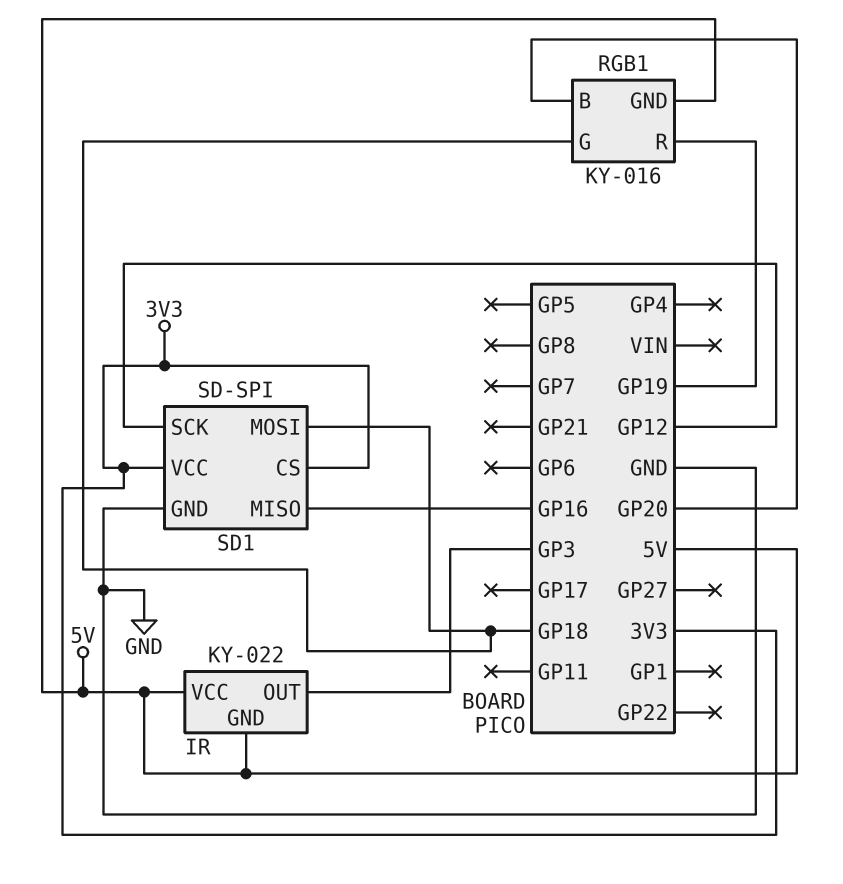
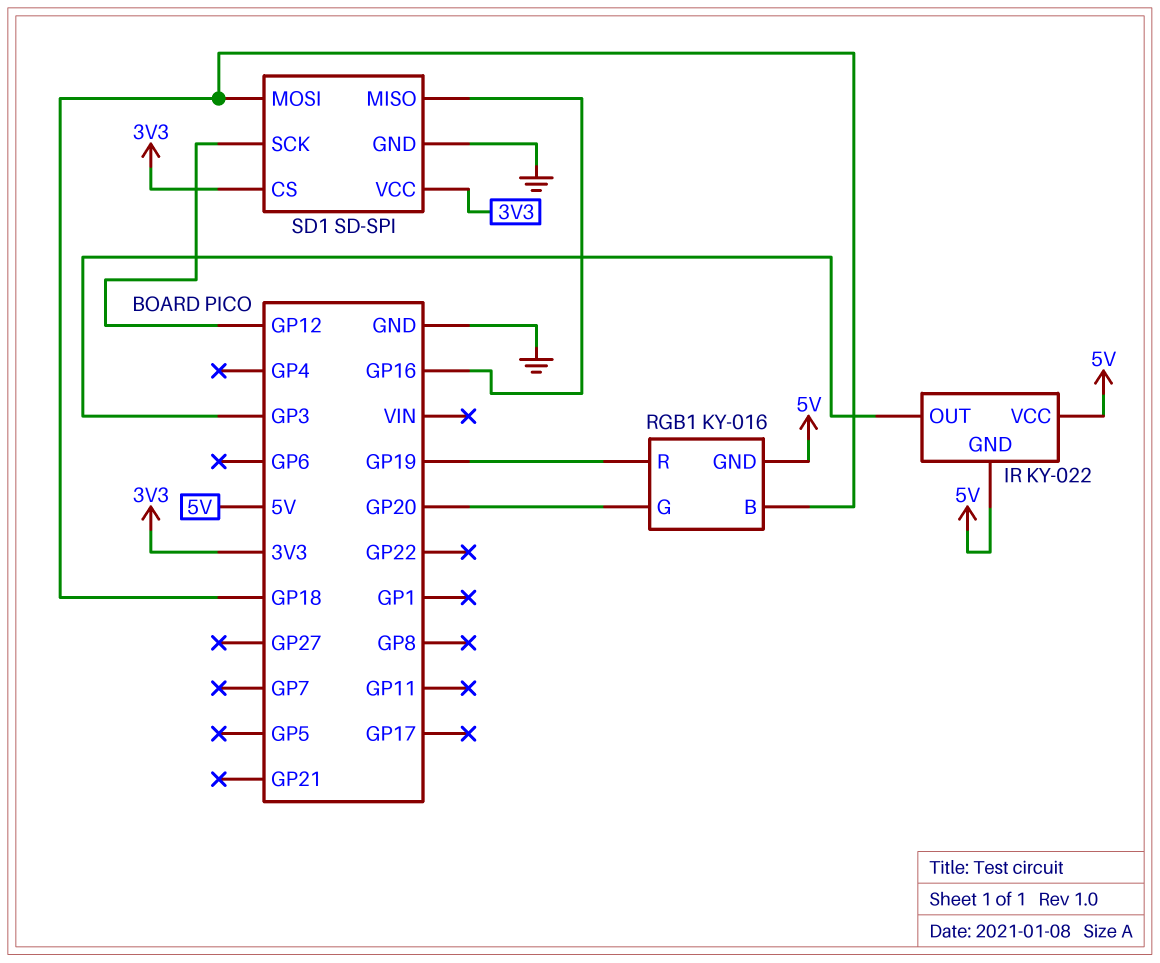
RGB1 pin B: GP20 -> GP18
RGB1 pin G: GP18 -> GP20

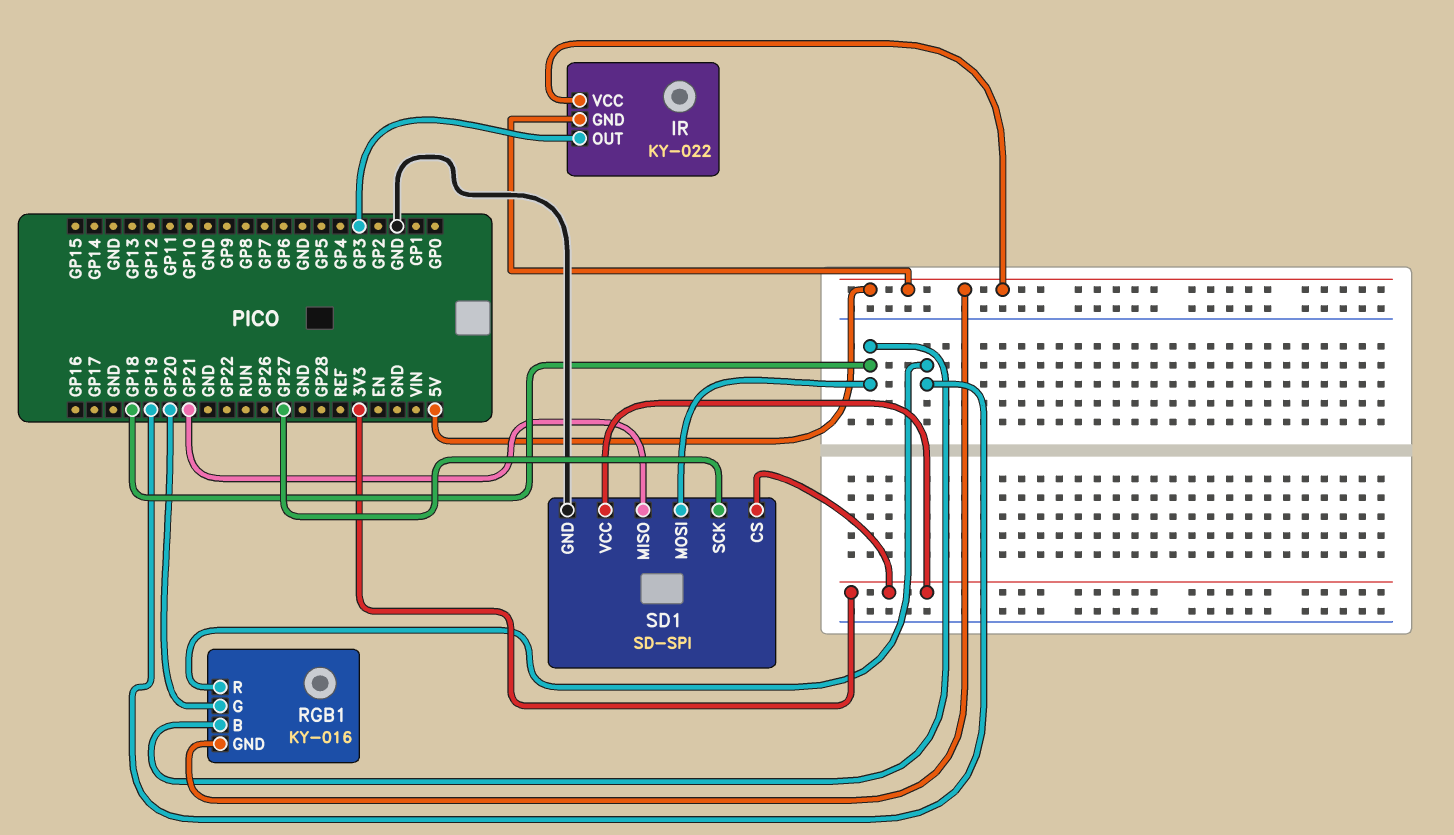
SD1 pin MISO: GP16 -> GP21
SD1 pin SCK: GP12 -> GP27

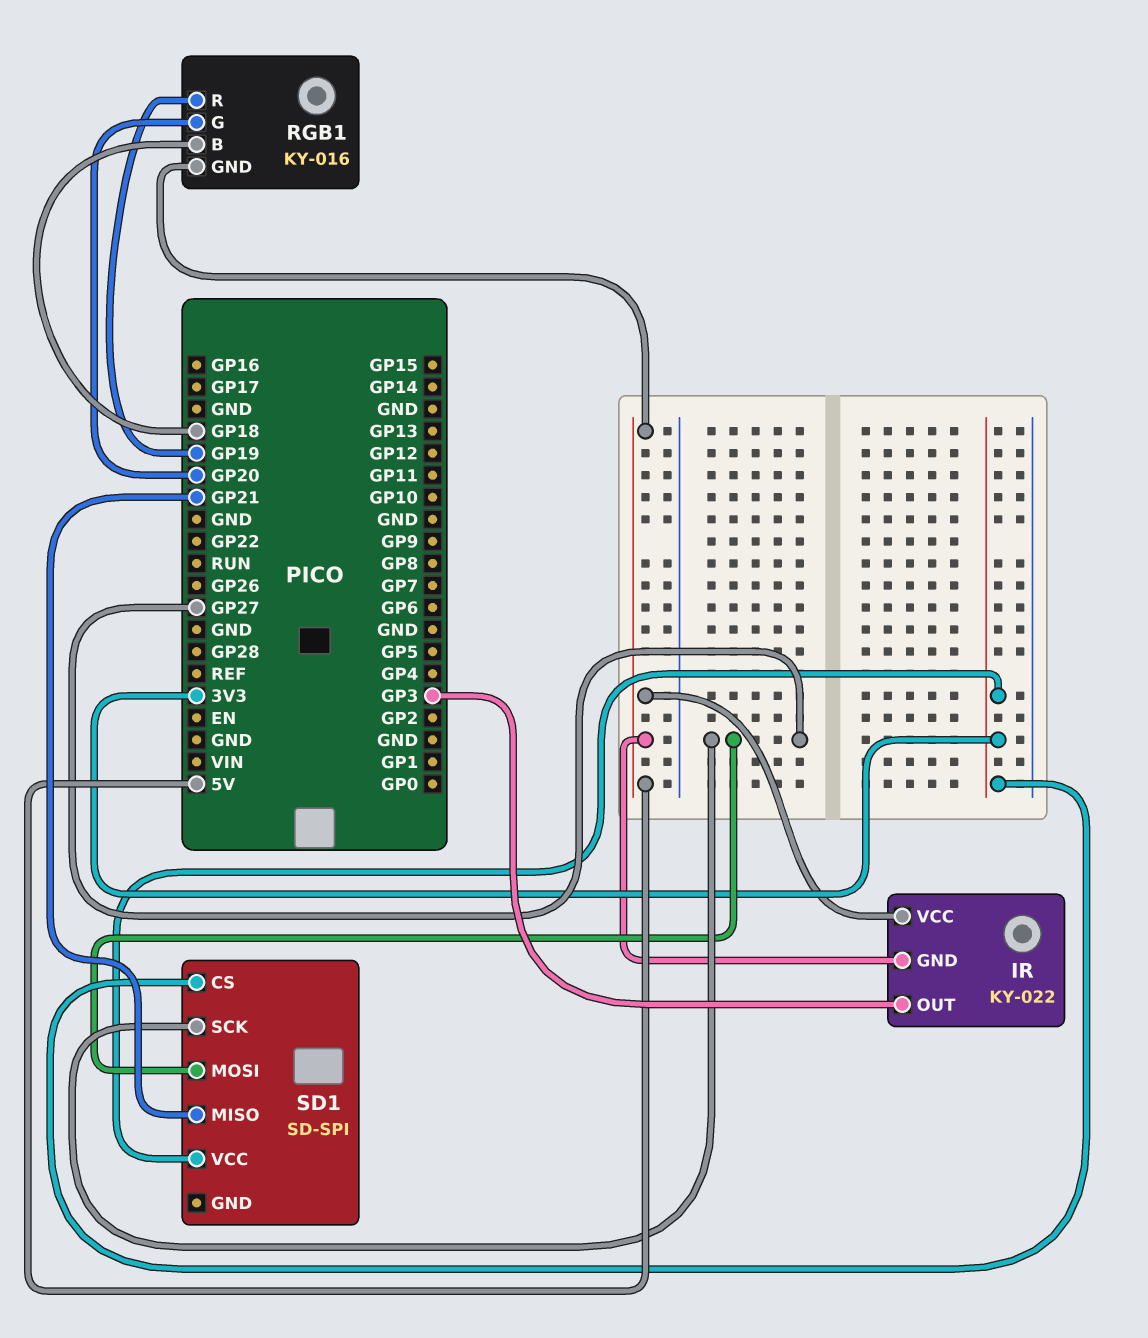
SD1 pin GND: GND -> none
SD1 pin MOSI: GP18 -> GP27

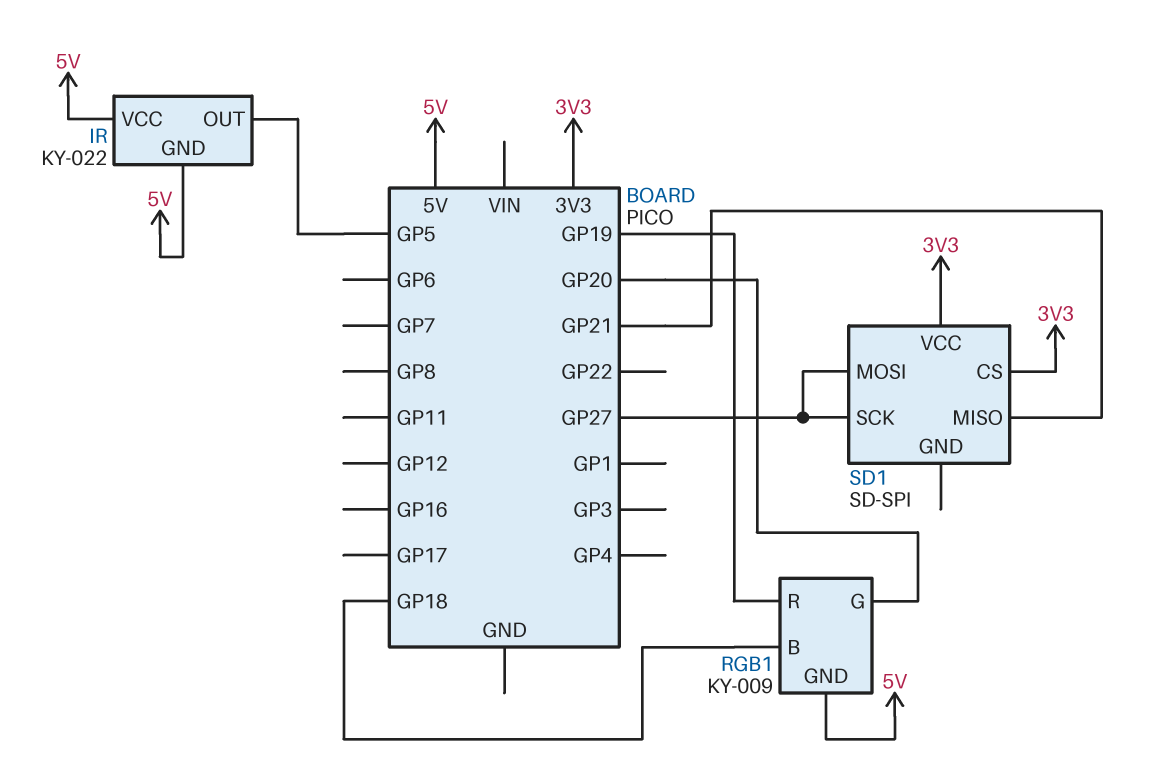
IR pin OUT: GP3 -> GP5
RGB1: KY-016 -> KY-009

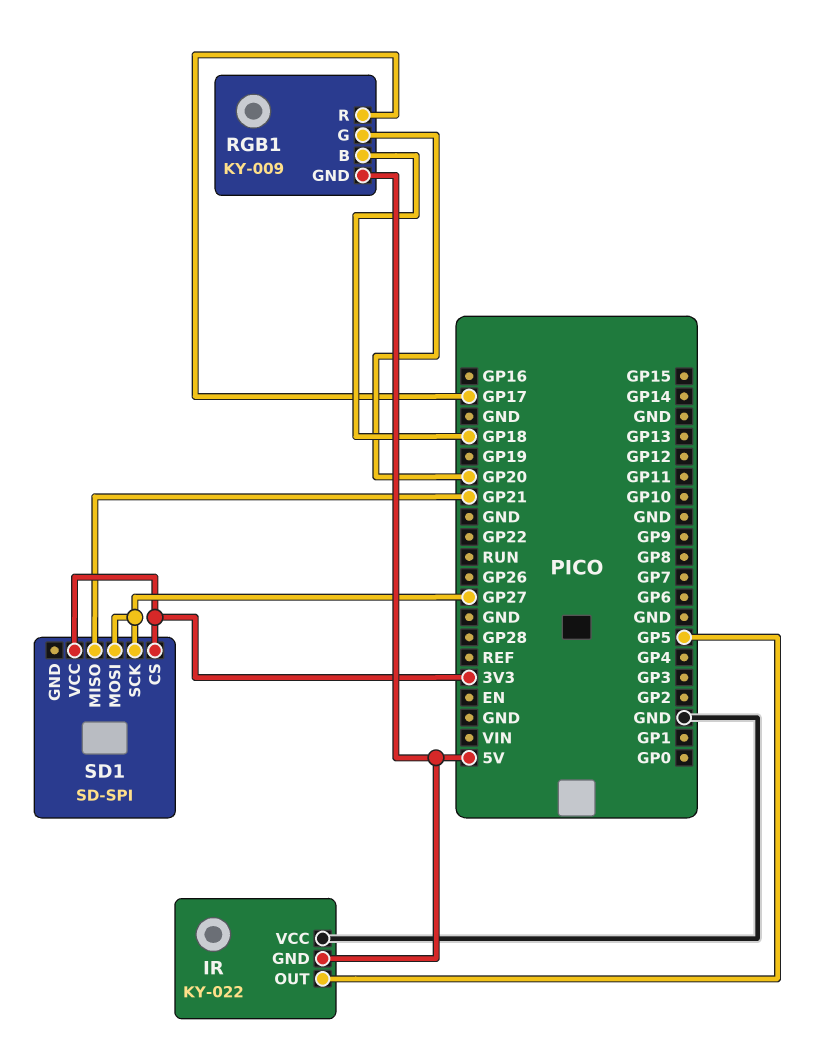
IR pin VCC: 5V -> GND
RGB1 pin R: GP19 -> GP17

